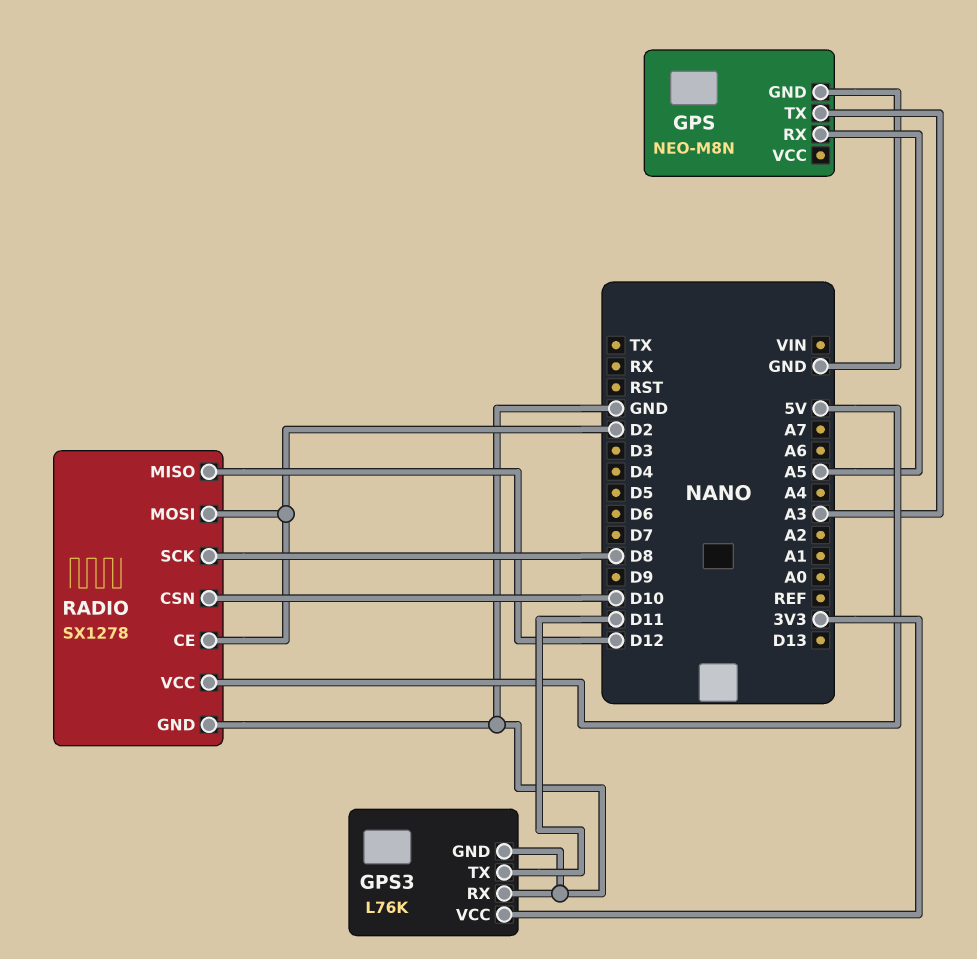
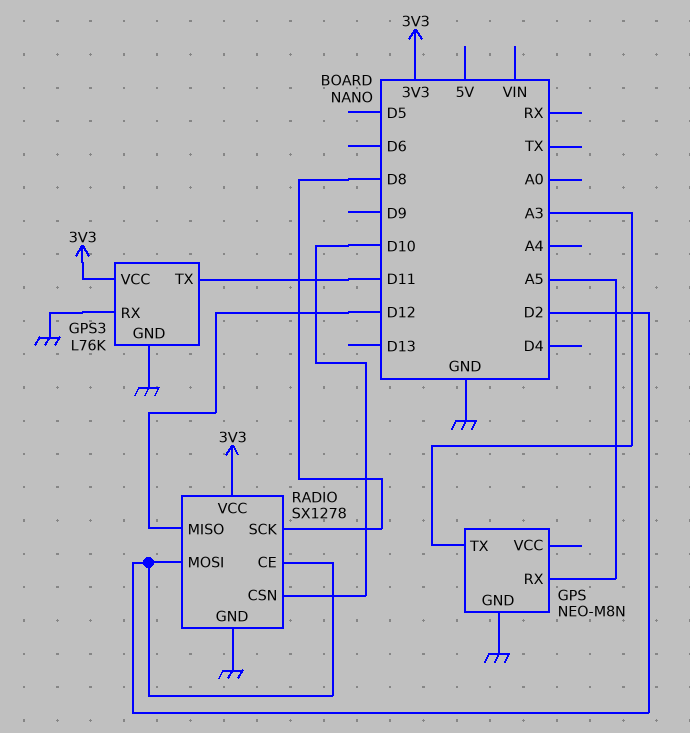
RADIO pin VCC: 5V -> 3V3

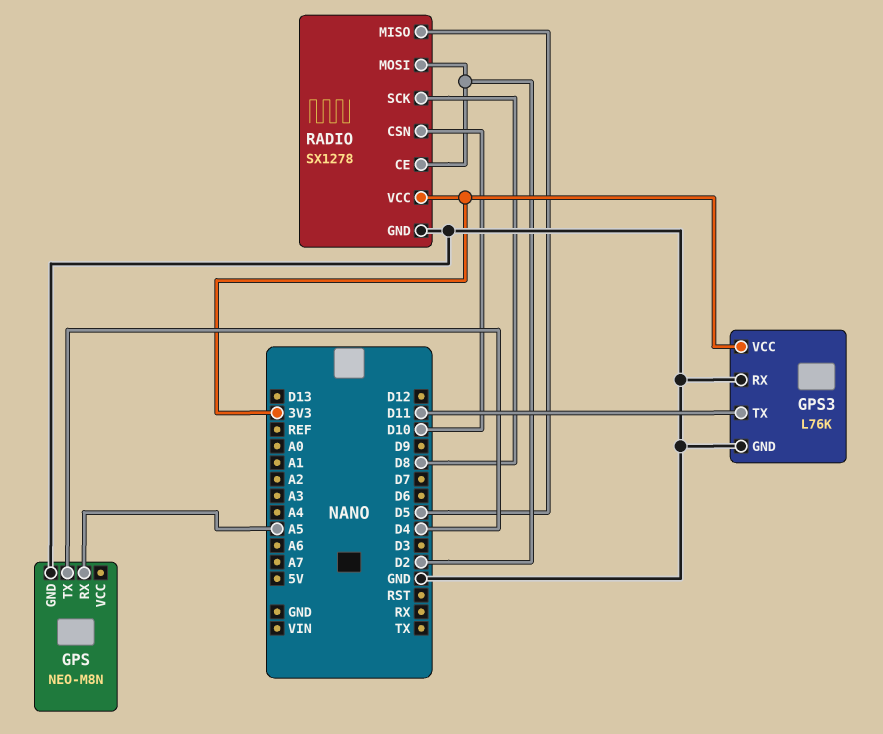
GPS pin TX: A3 -> D4
RADIO pin MISO: D12 -> D5

